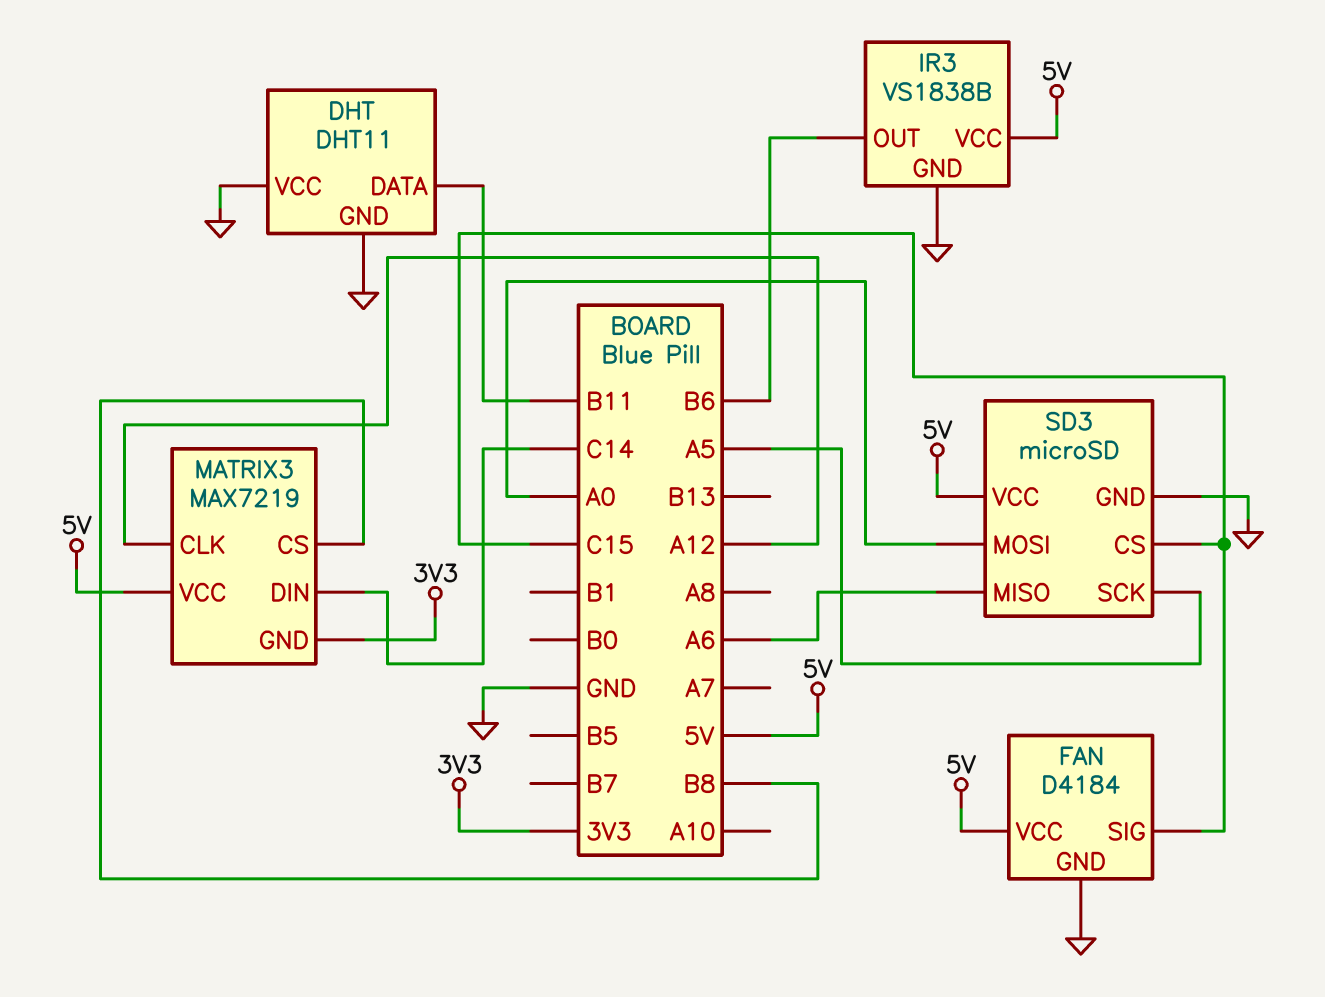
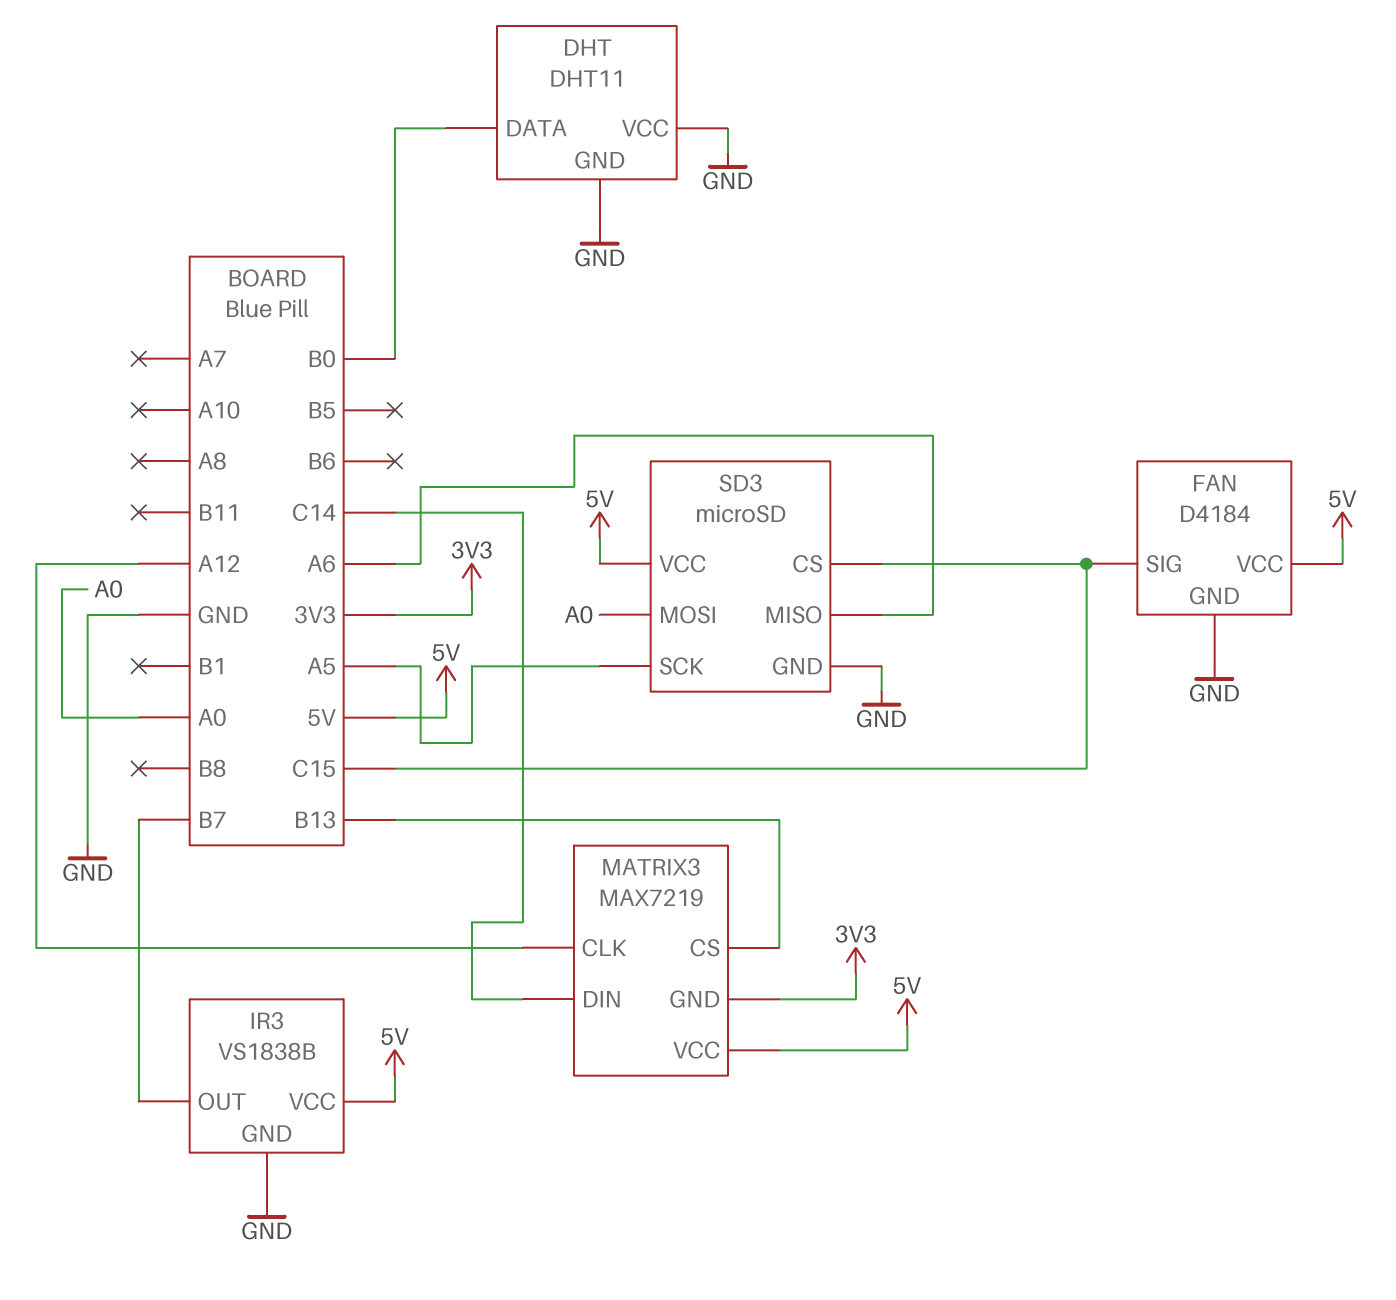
DHT pin DATA: B11 -> B0
IR3 pin OUT: B6 -> B7
MATRIX3 pin CS: B8 -> B13

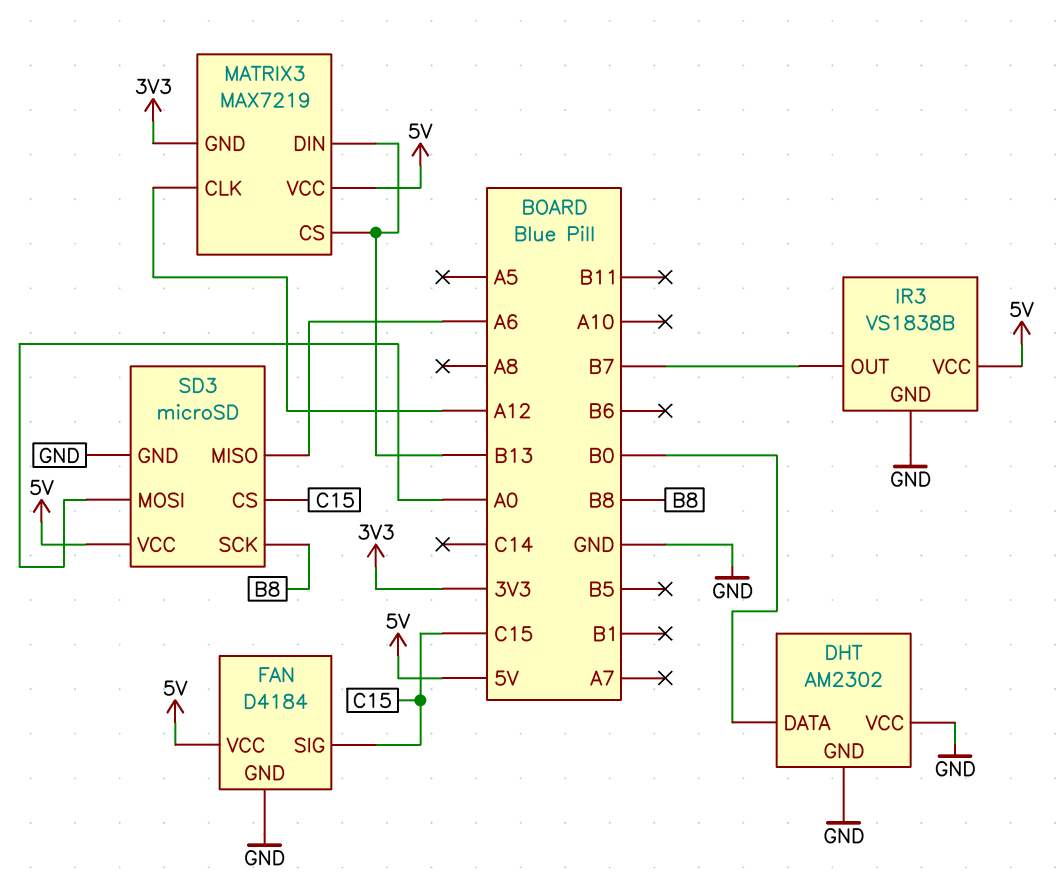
DHT: DHT11 -> AM2302
MATRIX3 pin DIN: C14 -> B13
SD3 pin SCK: A5 -> B8

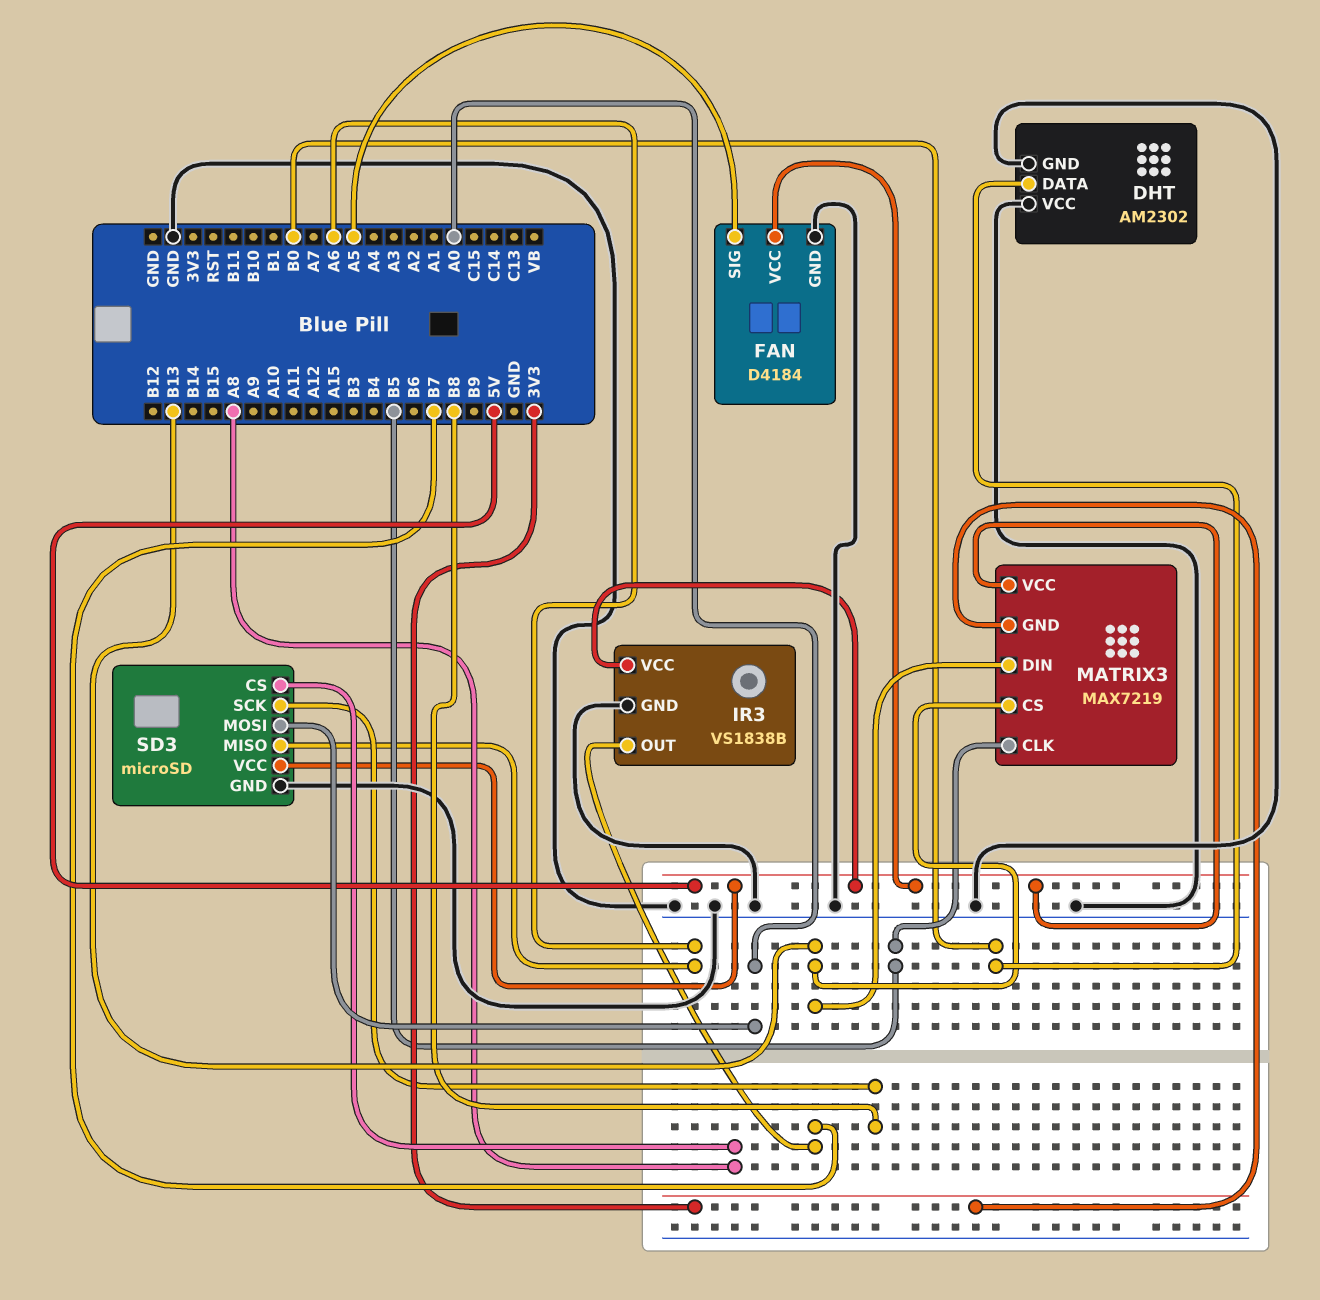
FAN pin SIG: C15 -> A5
MATRIX3 pin CLK: A12 -> B5
SD3 pin CS: C15 -> A8

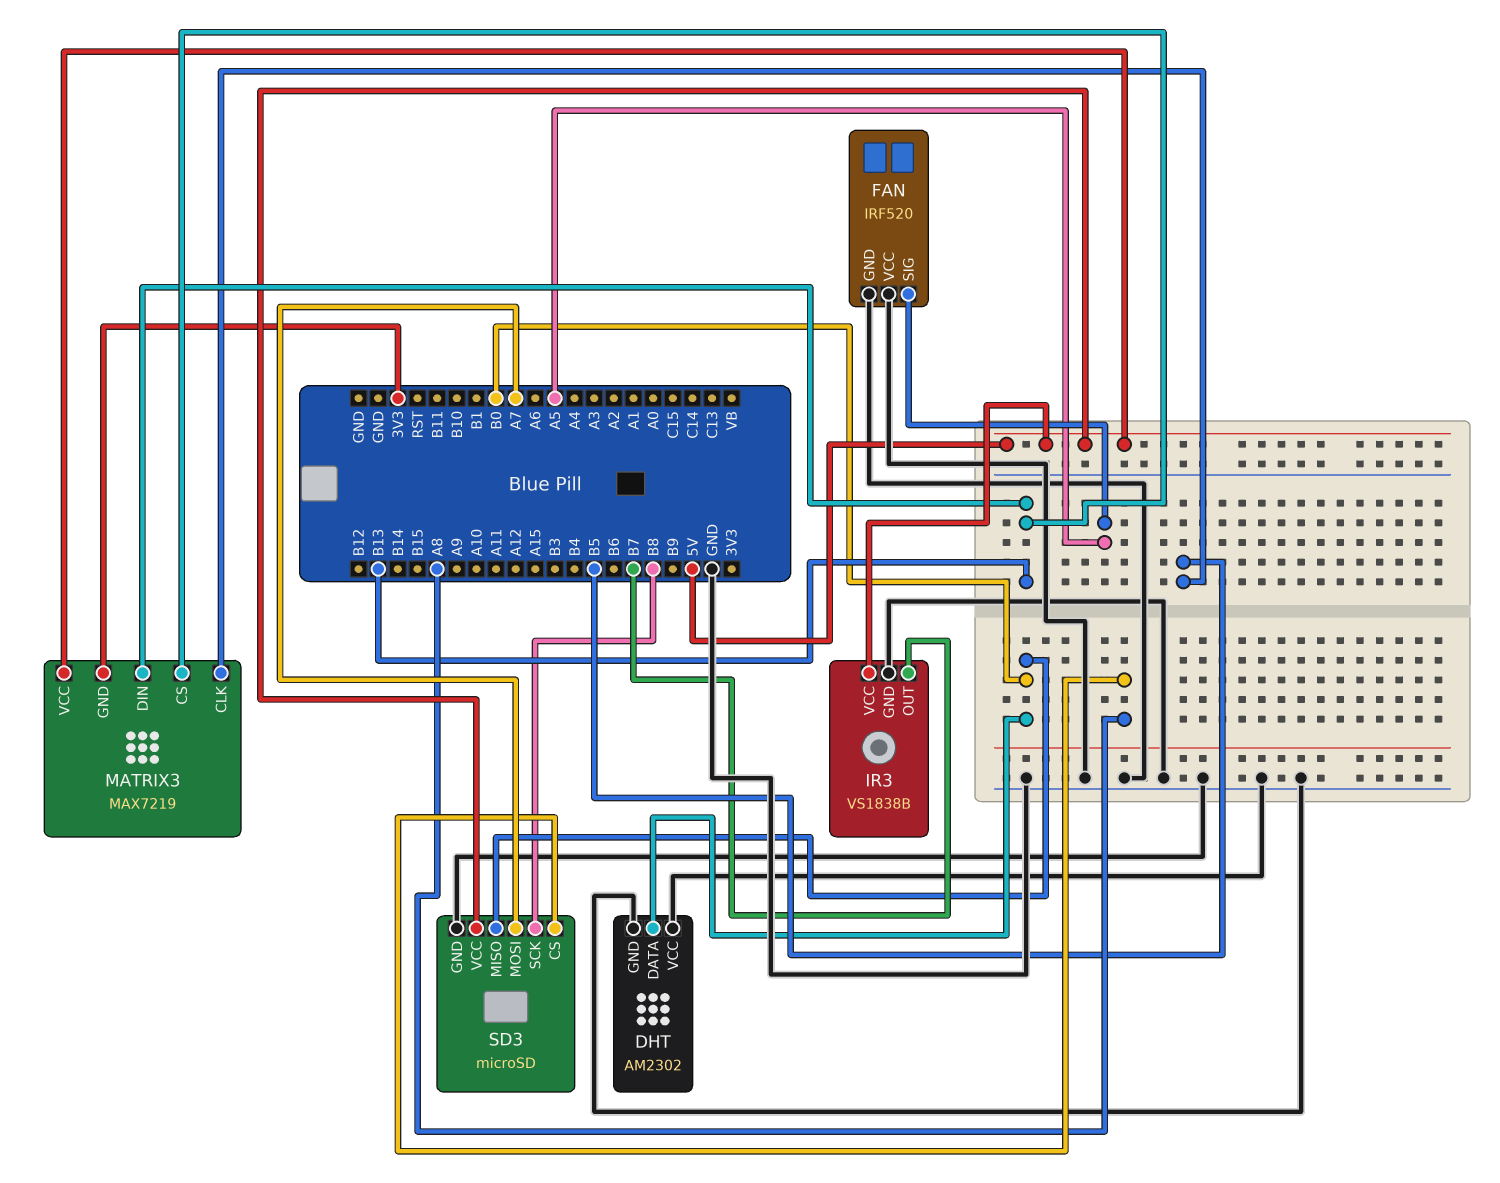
FAN: D4184 -> IRF520
FAN pin VCC: 5V -> GND
SD3 pin MISO: A6 -> B0
SD3 pin MOSI: A0 -> A7

